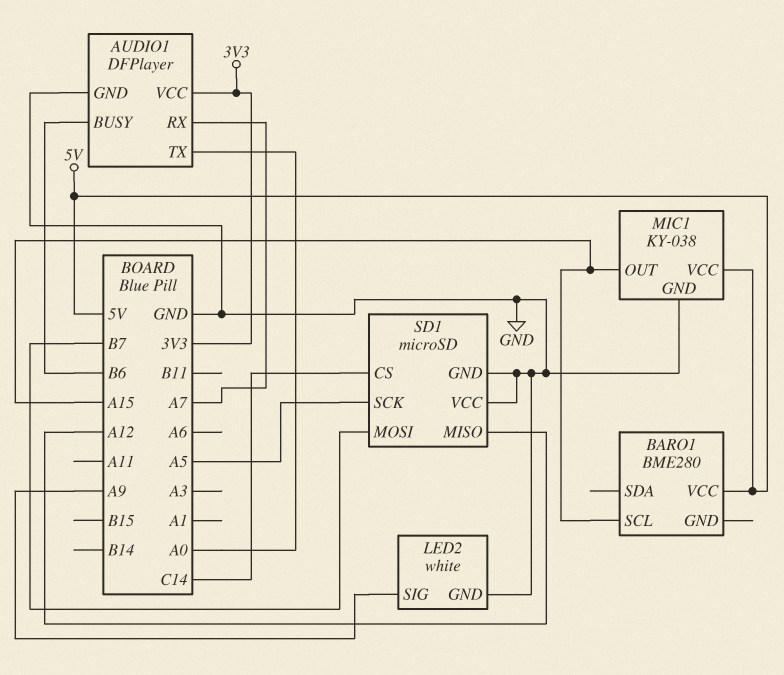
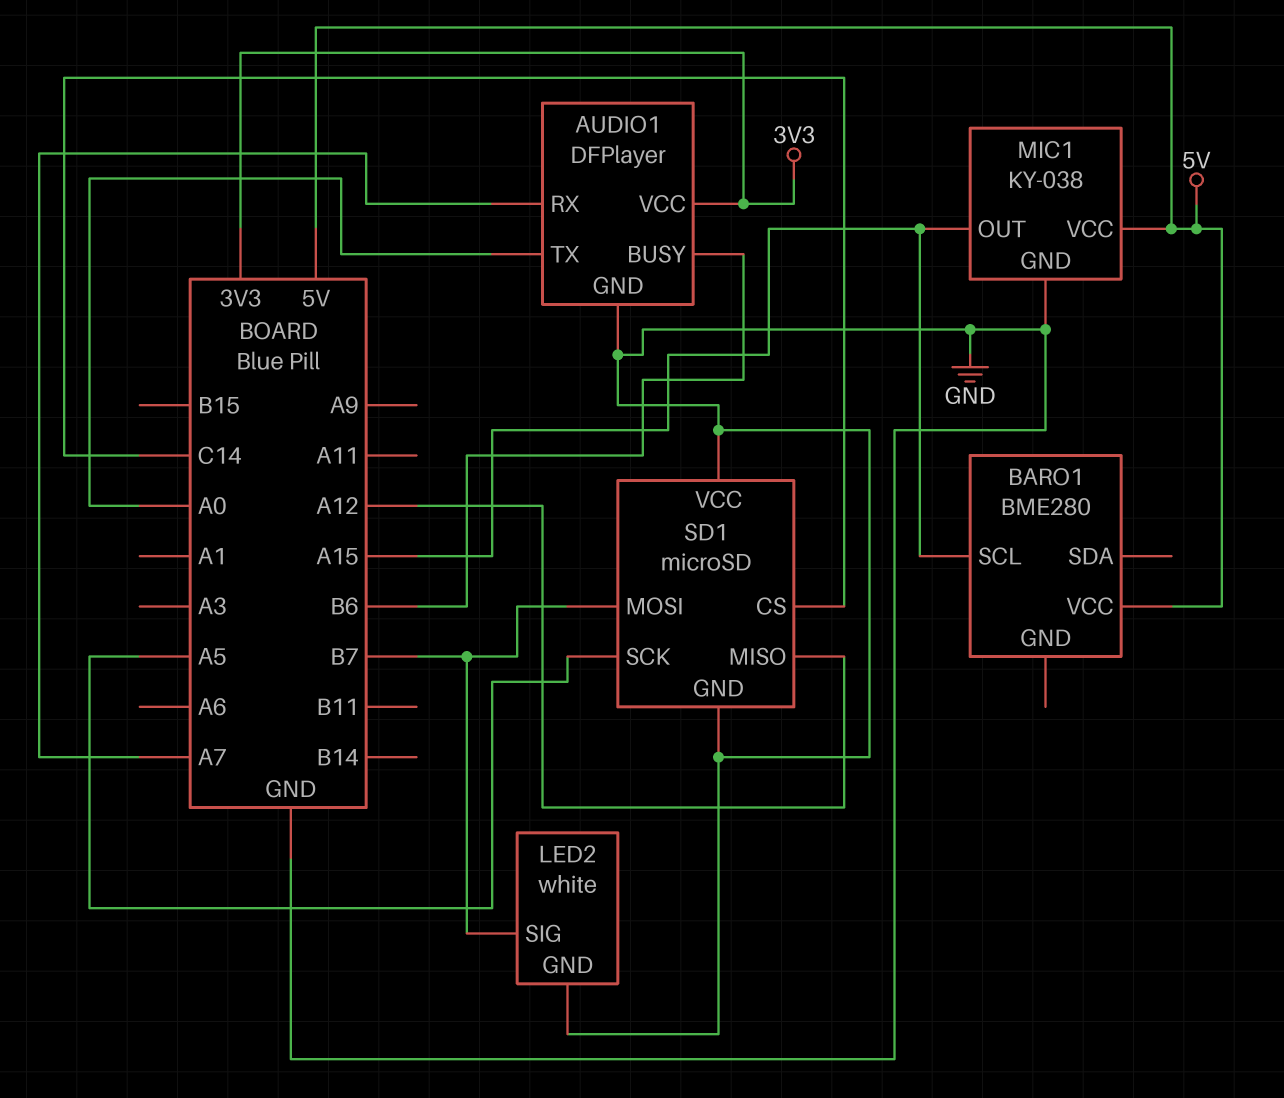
LED2 pin SIG: A9 -> B7

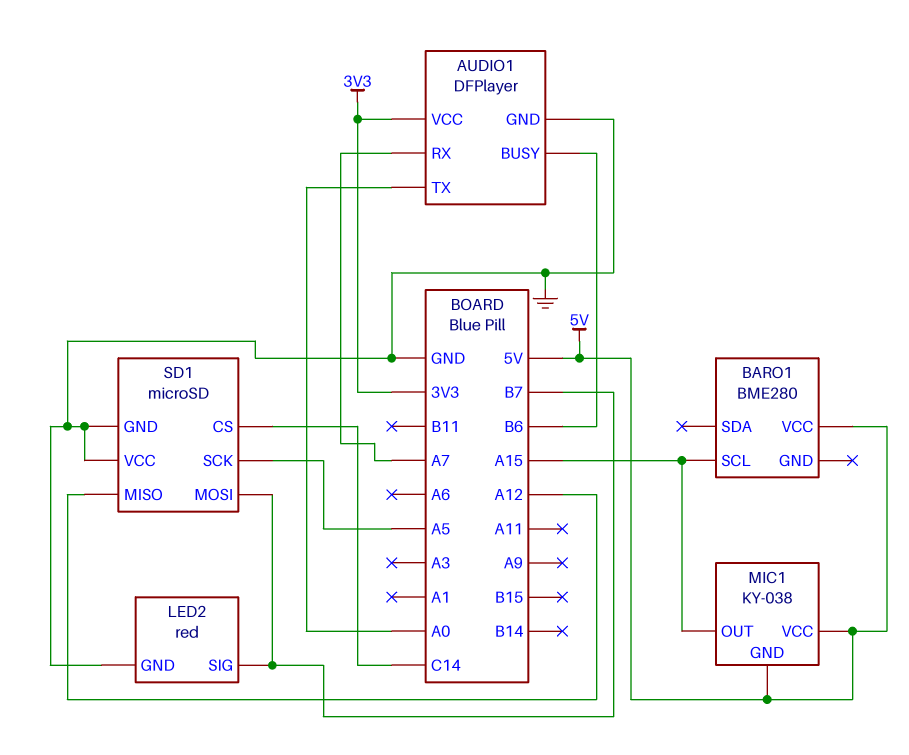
LED2: white -> red
MIC1 pin GND: GND -> 5V

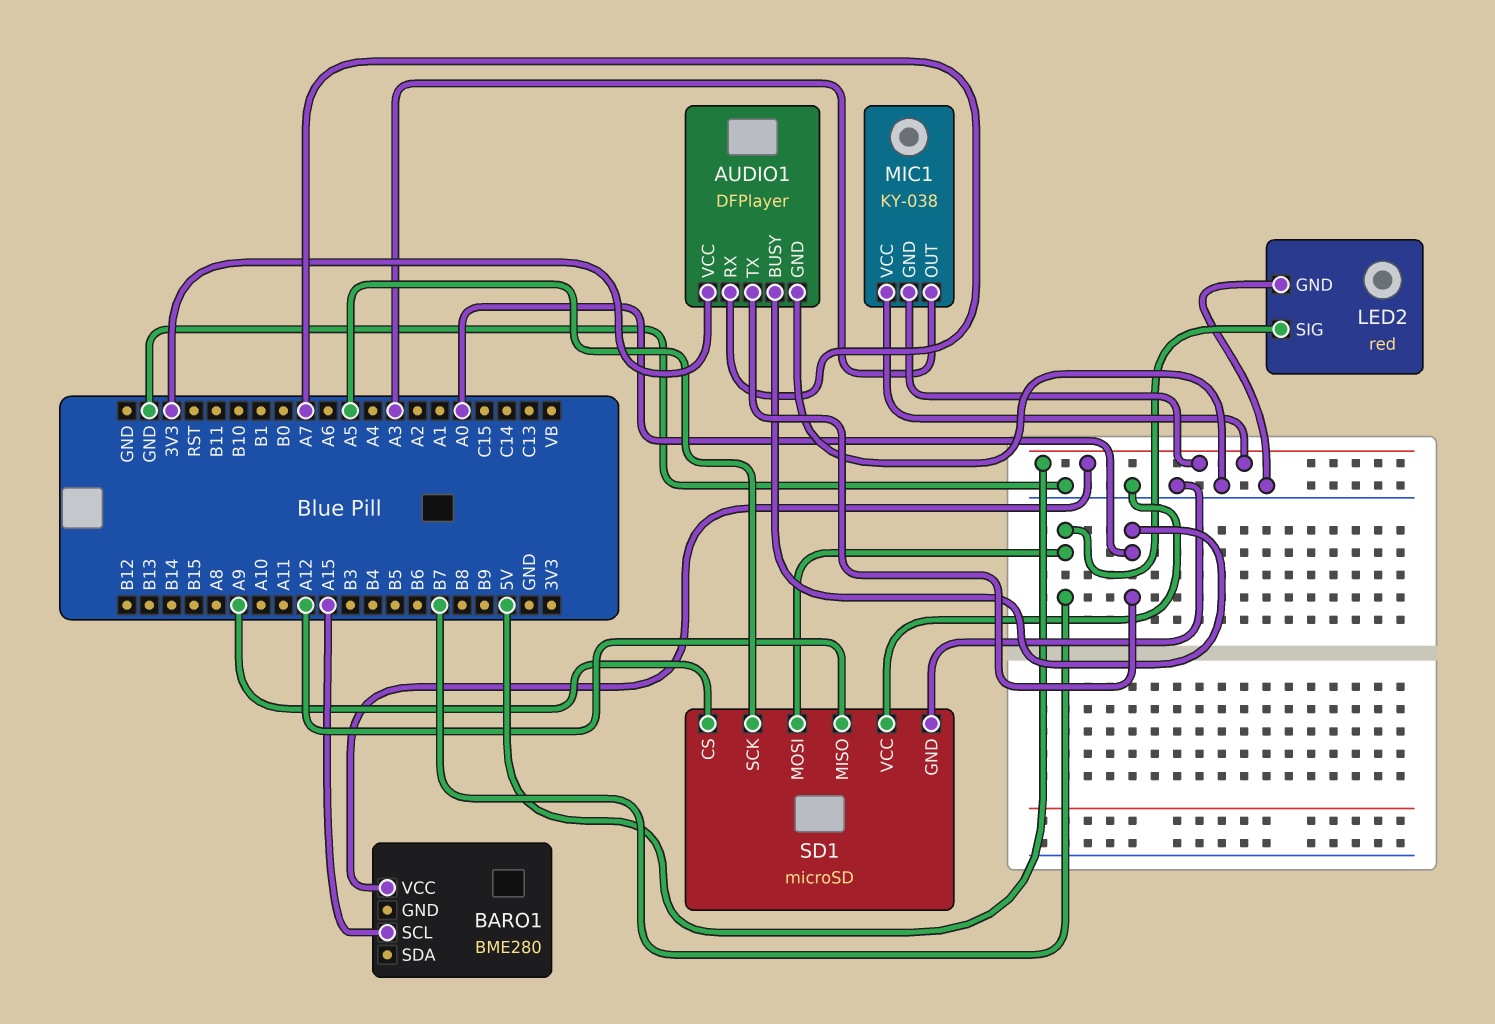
AUDIO1 pin BUSY: B6 -> A0
MIC1 pin OUT: A15 -> A3
SD1 pin CS: C14 -> A9

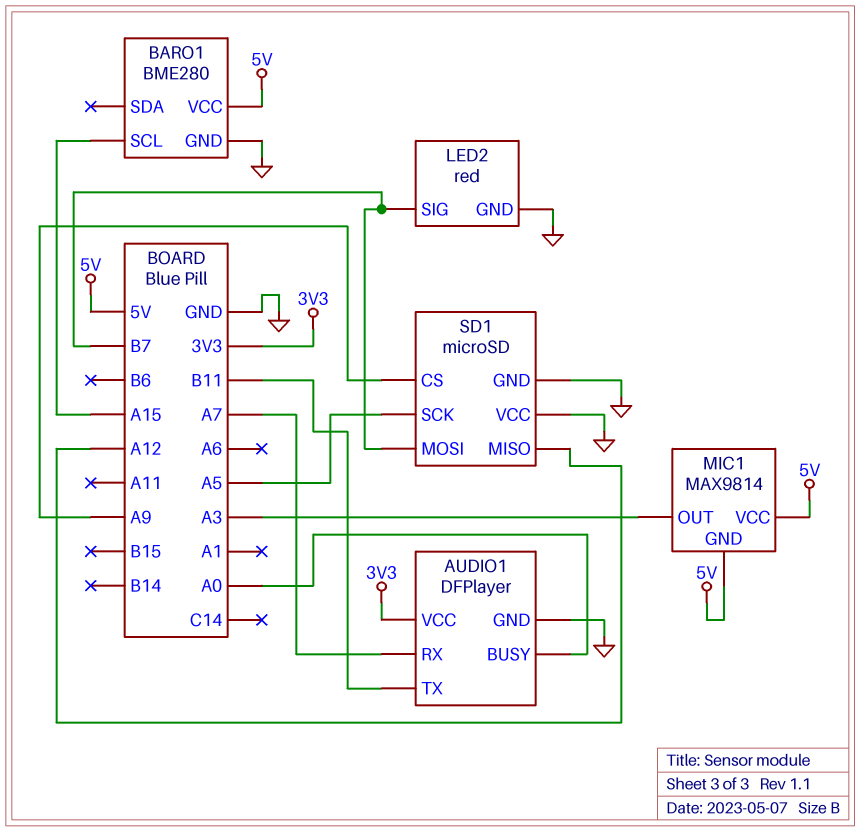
AUDIO1 pin TX: A0 -> B11
BARO1 pin GND: none -> GND
MIC1: KY-038 -> MAX9814

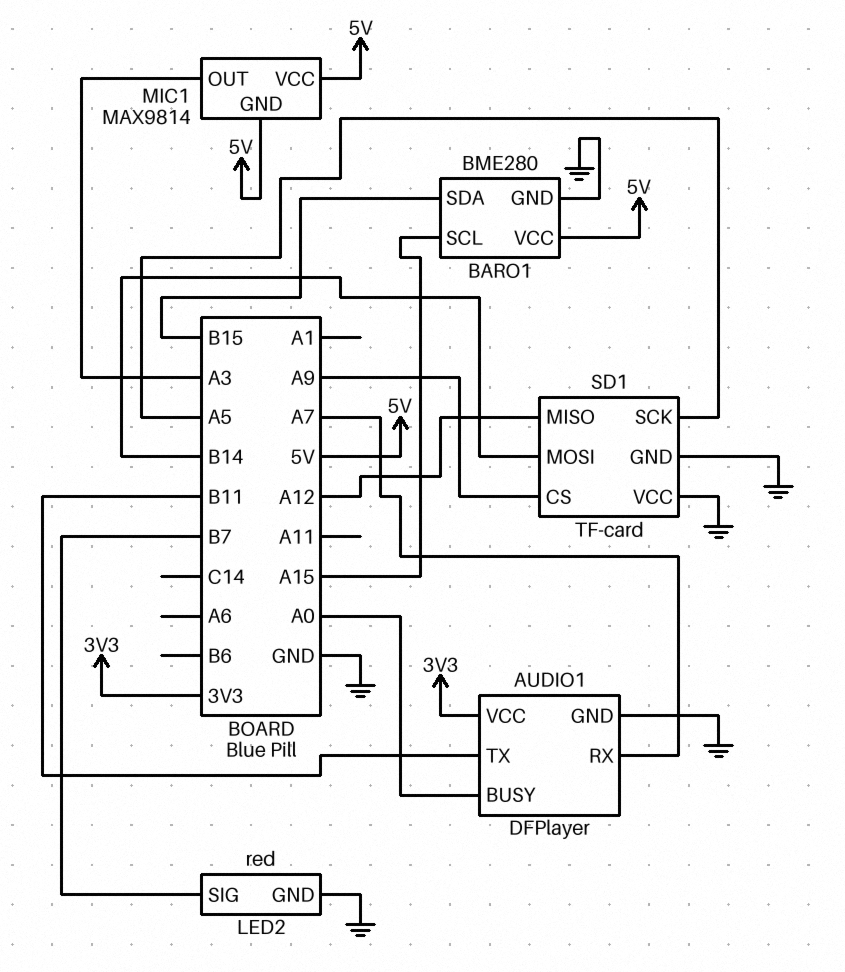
BARO1 pin SDA: none -> B15
SD1: microSD -> TF-card
SD1 pin MOSI: B7 -> B14

